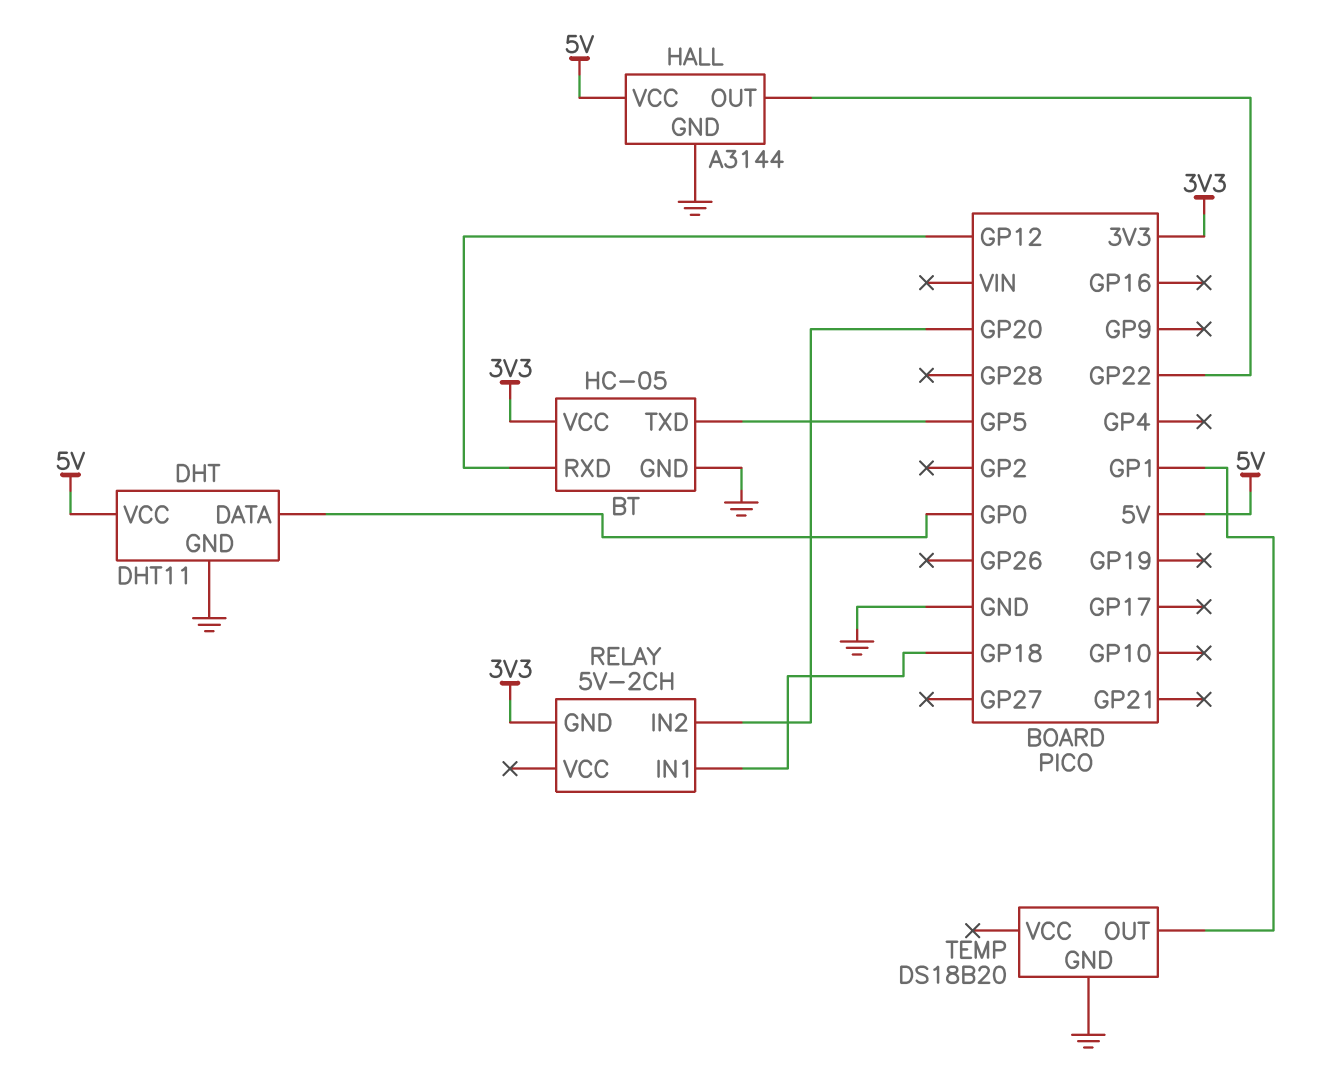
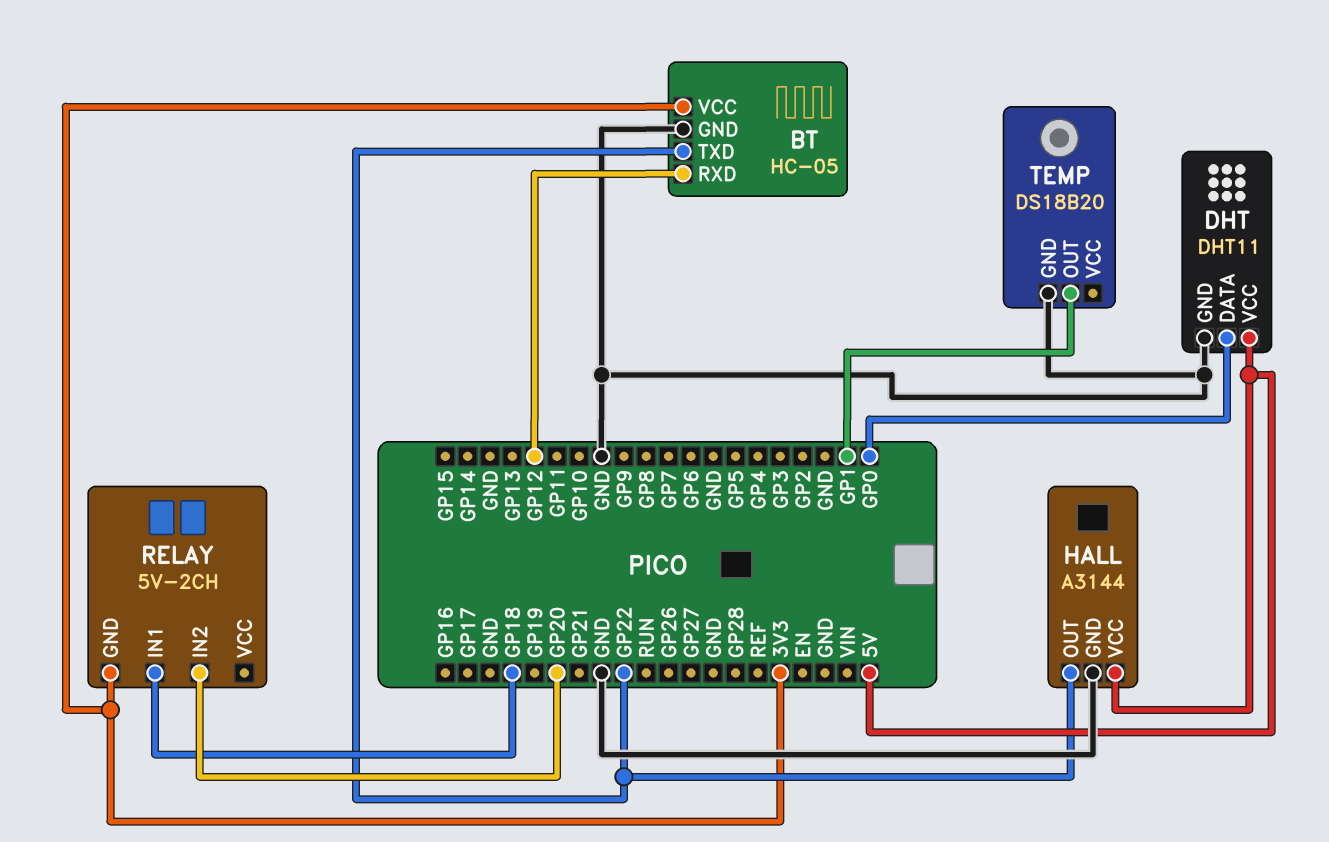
BT pin TXD: GP5 -> GP22

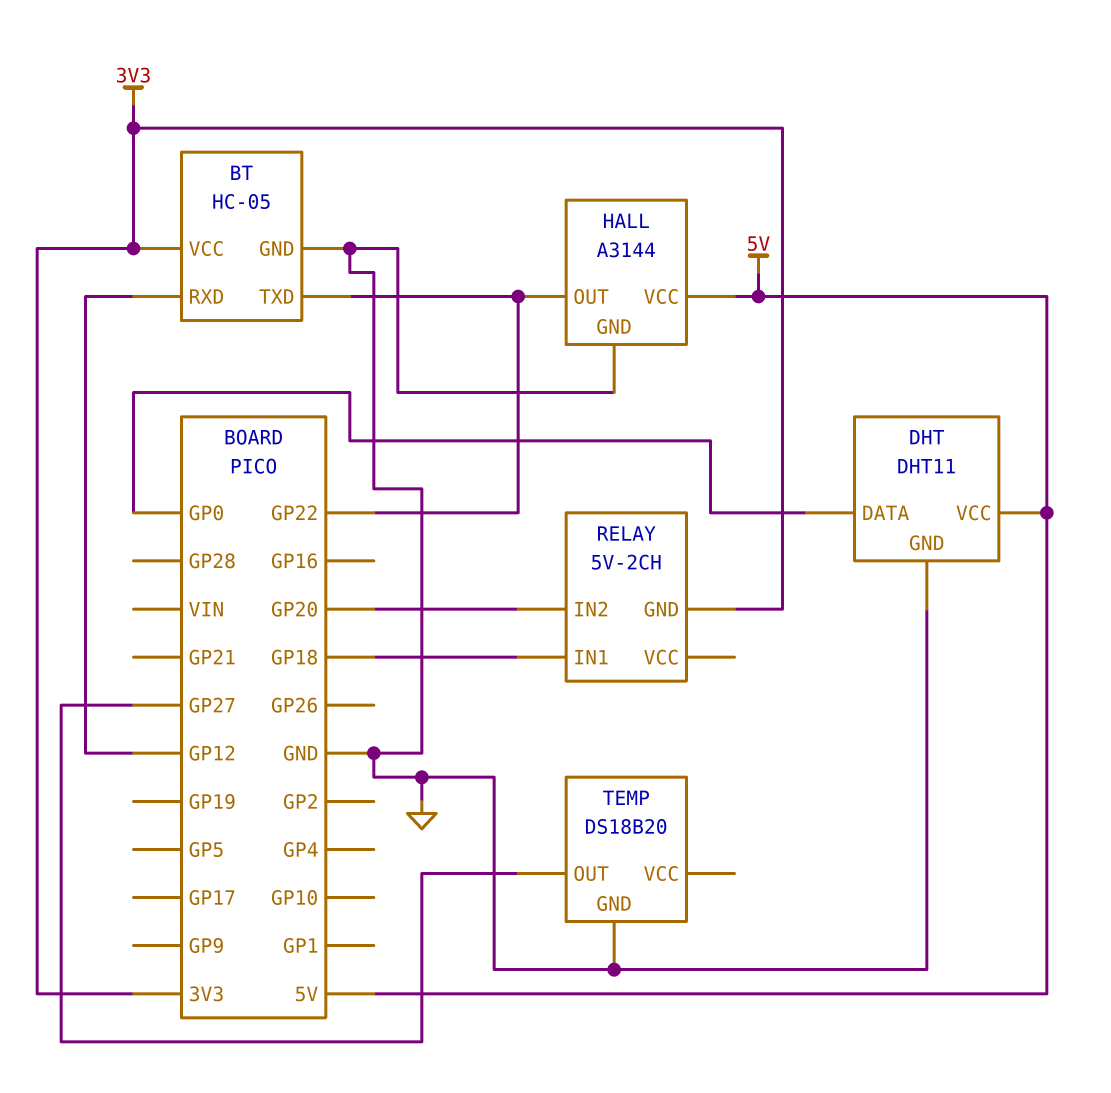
TEMP pin OUT: GP1 -> GP27

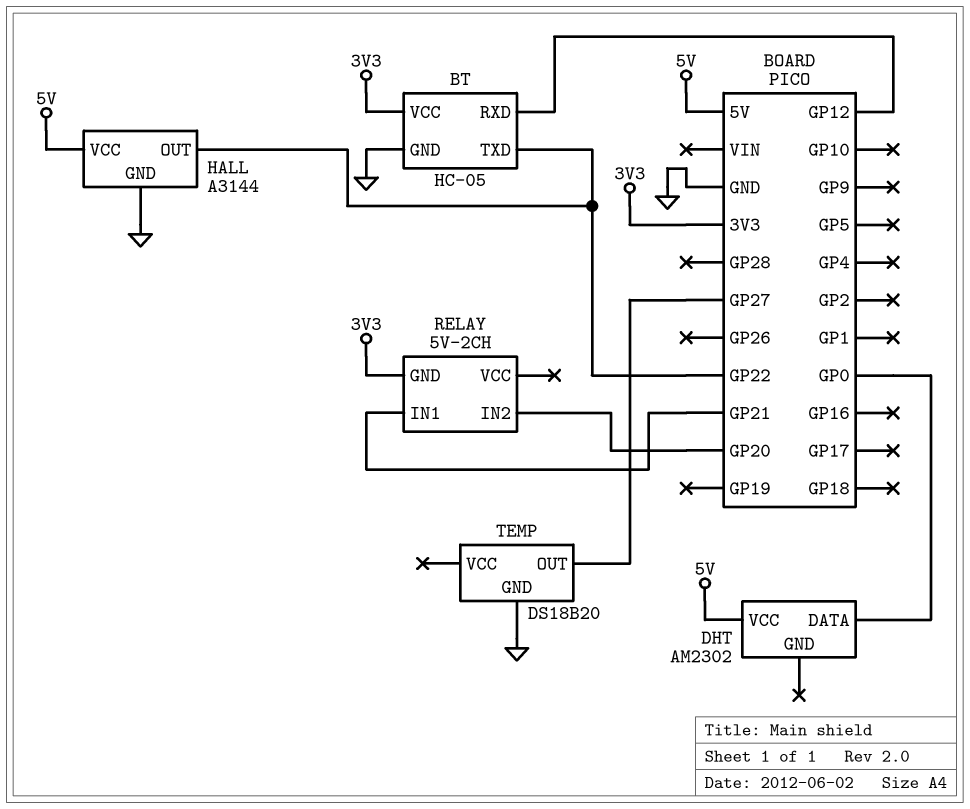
DHT: DHT11 -> AM2302
DHT pin GND: GND -> none
RELAY pin IN1: GP18 -> GP21

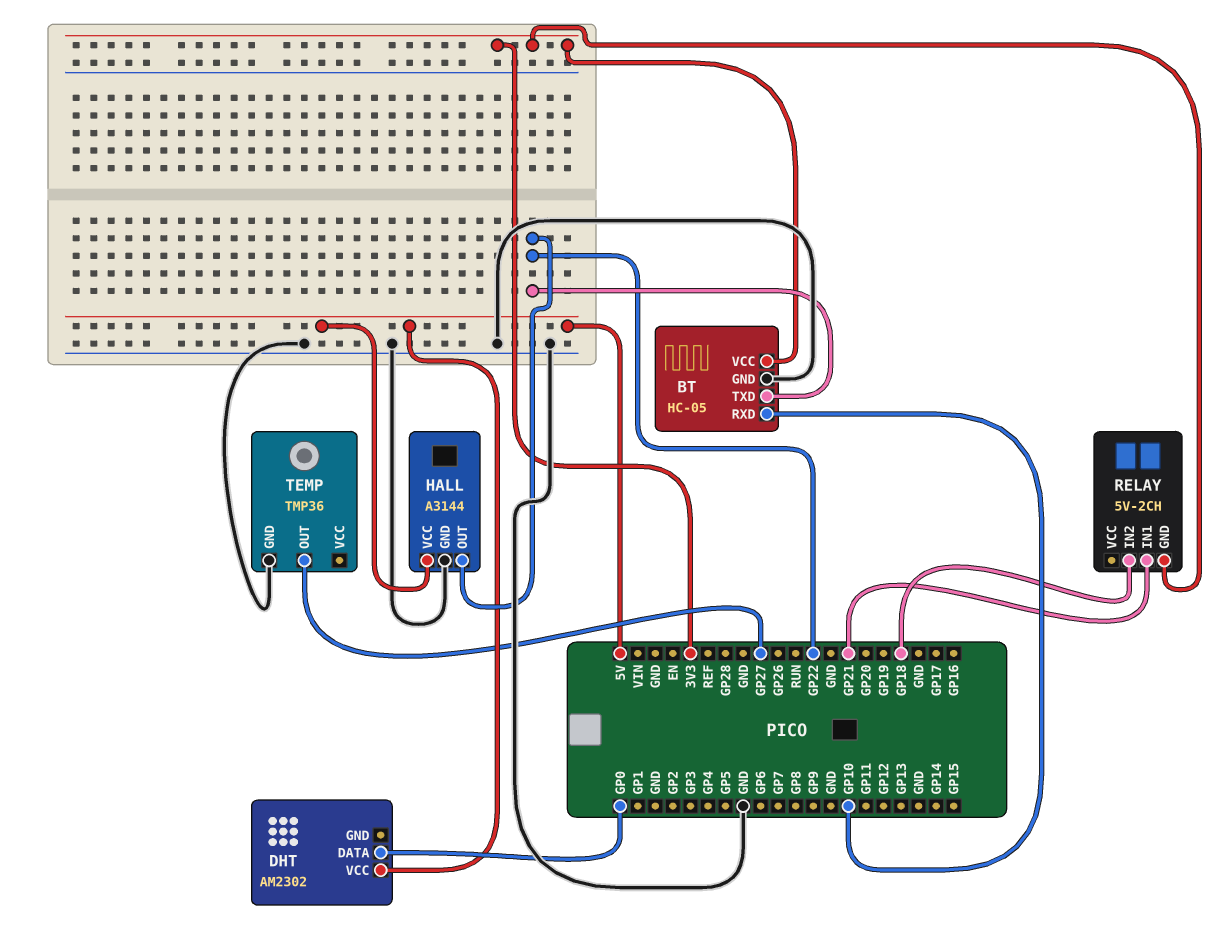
BT pin RXD: GP12 -> GP10
RELAY pin IN2: GP20 -> GP18
TEMP: DS18B20 -> TMP36

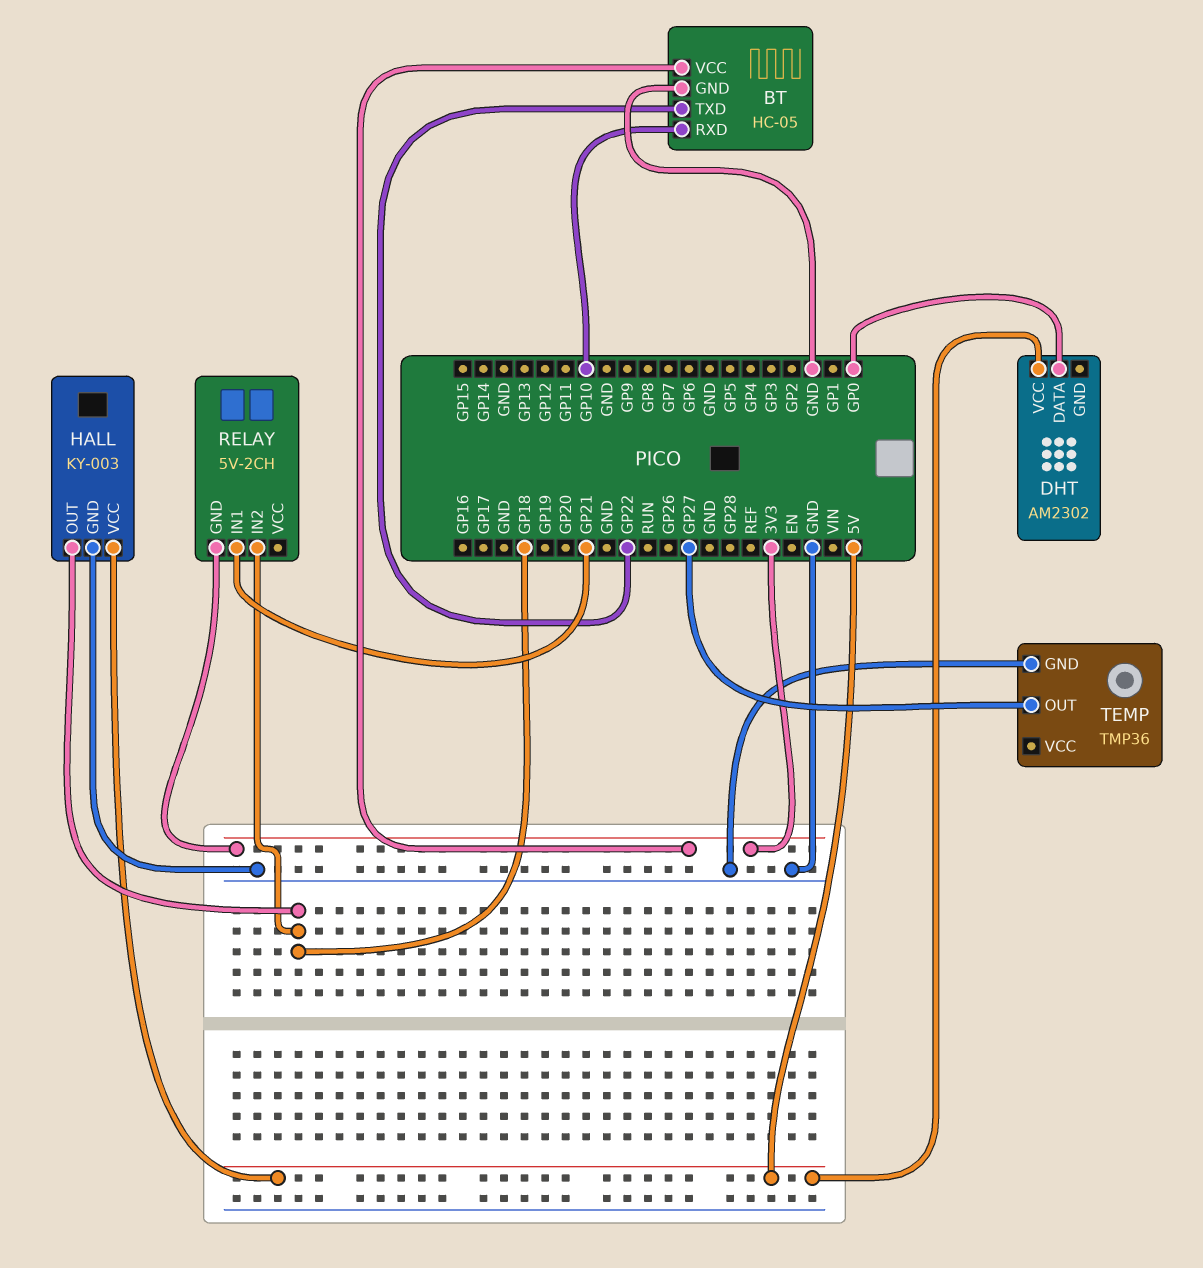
HALL: A3144 -> KY-003
HALL pin OUT: GP22 -> GP18

